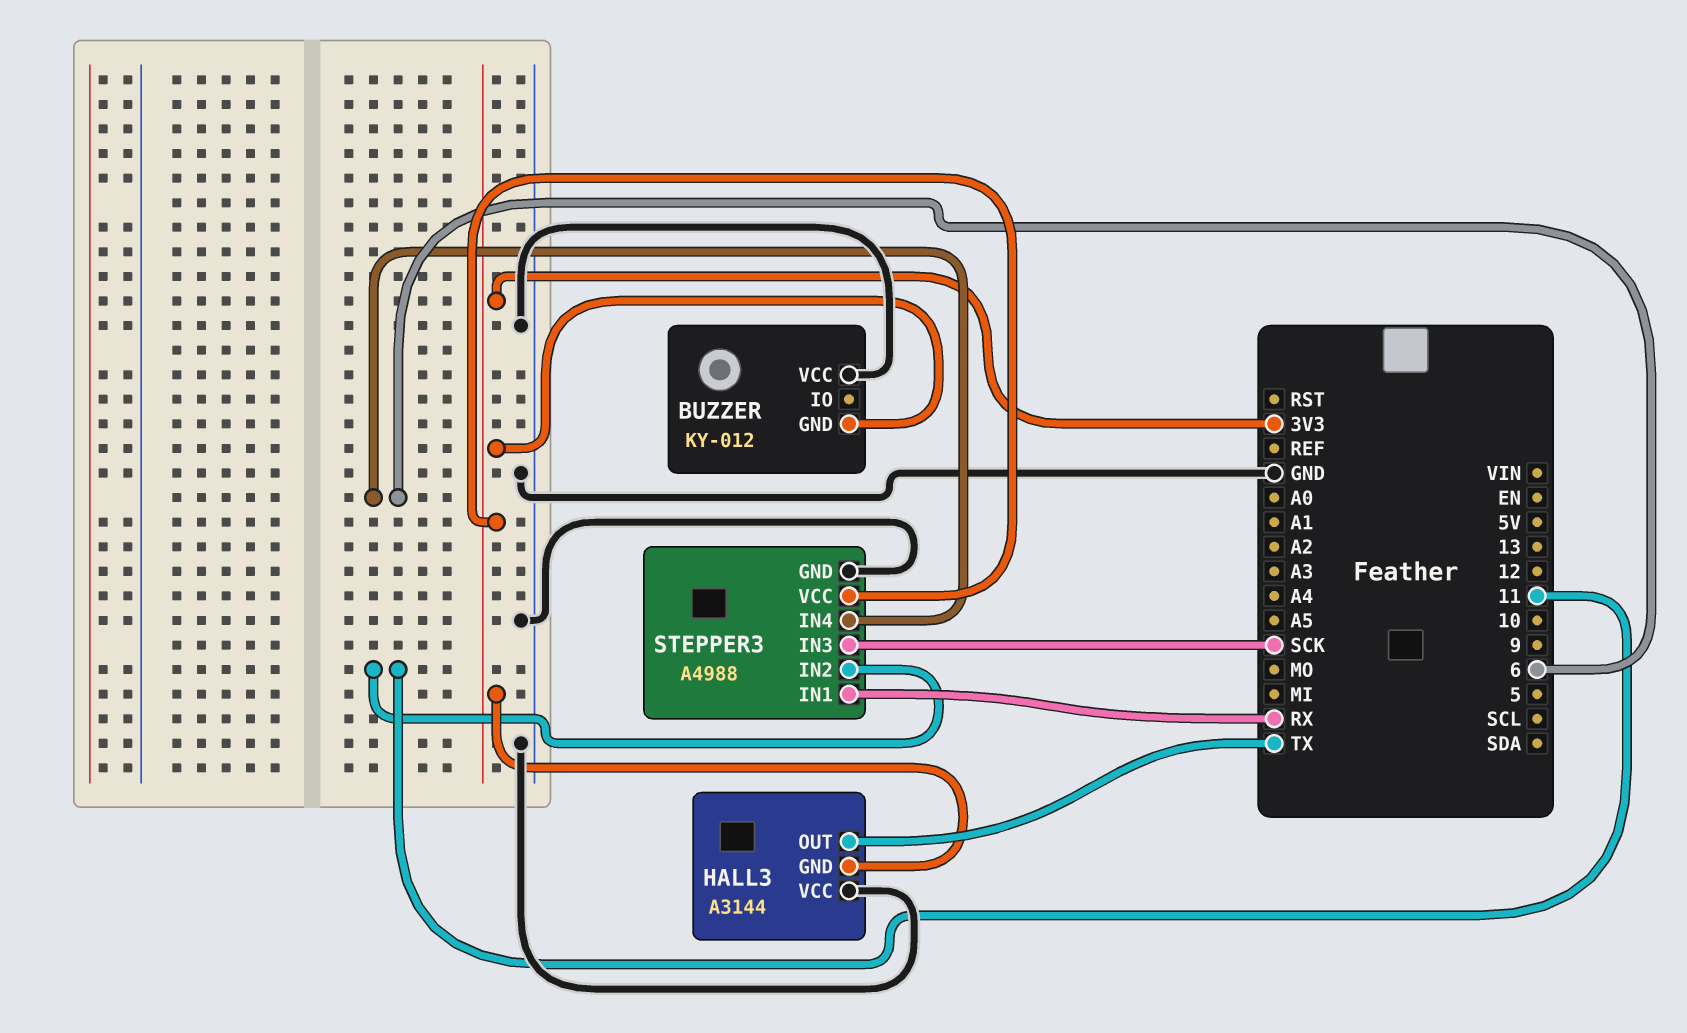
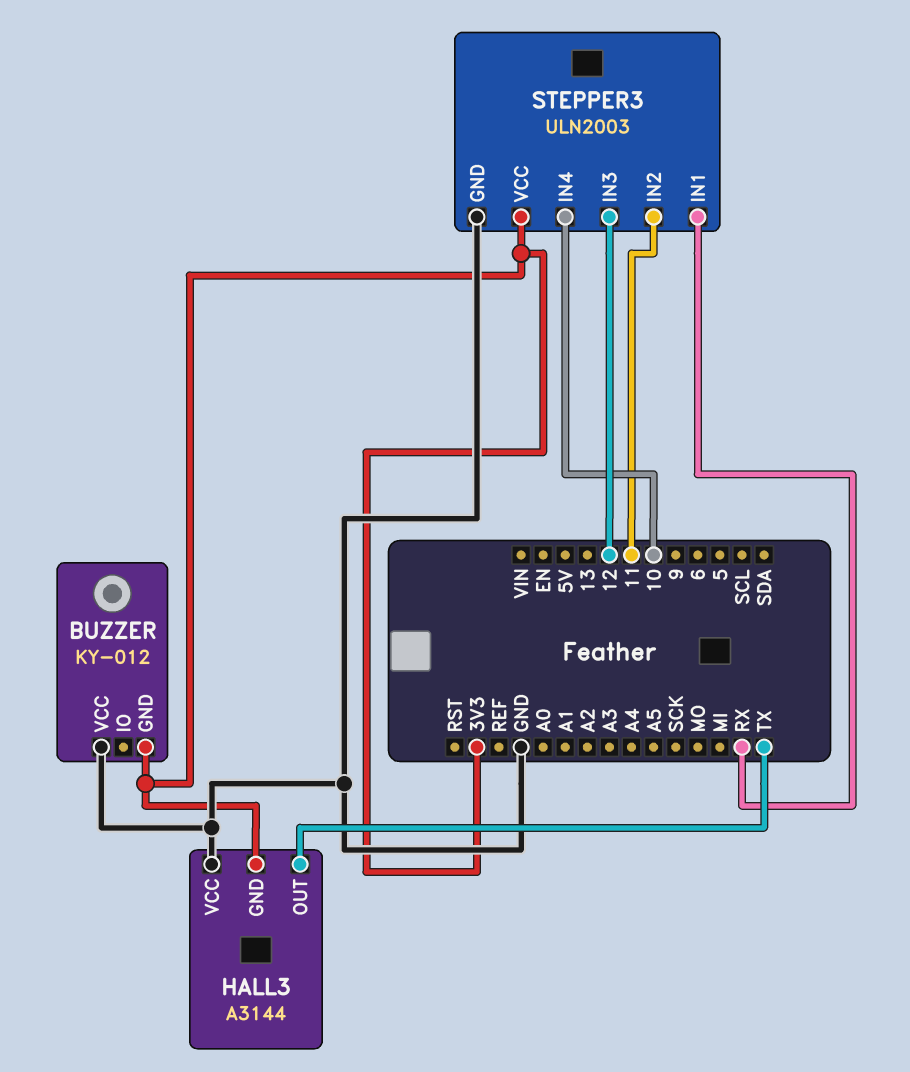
STEPPER3: A4988 -> ULN2003
STEPPER3 pin IN3: SCK -> 12
STEPPER3 pin IN4: 6 -> 10

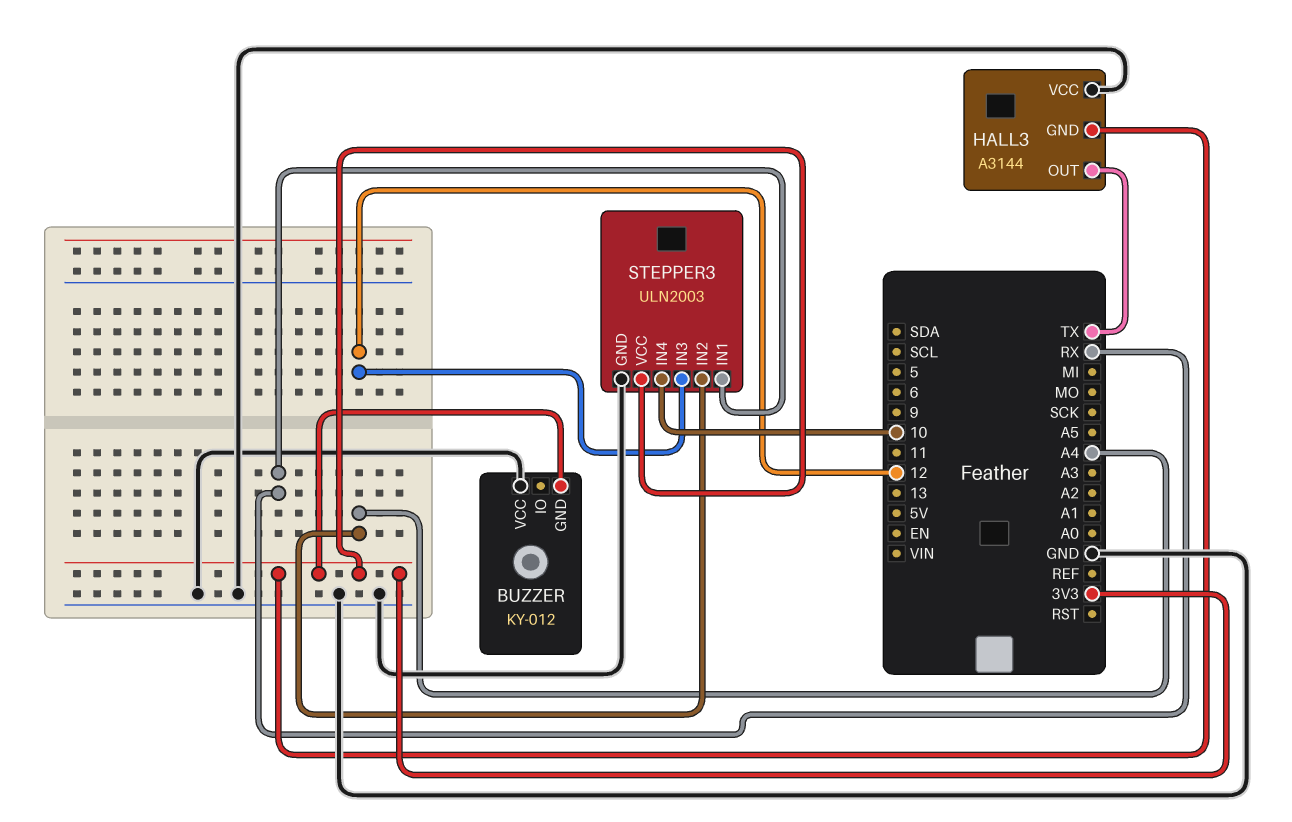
STEPPER3 pin IN2: 11 -> A4

